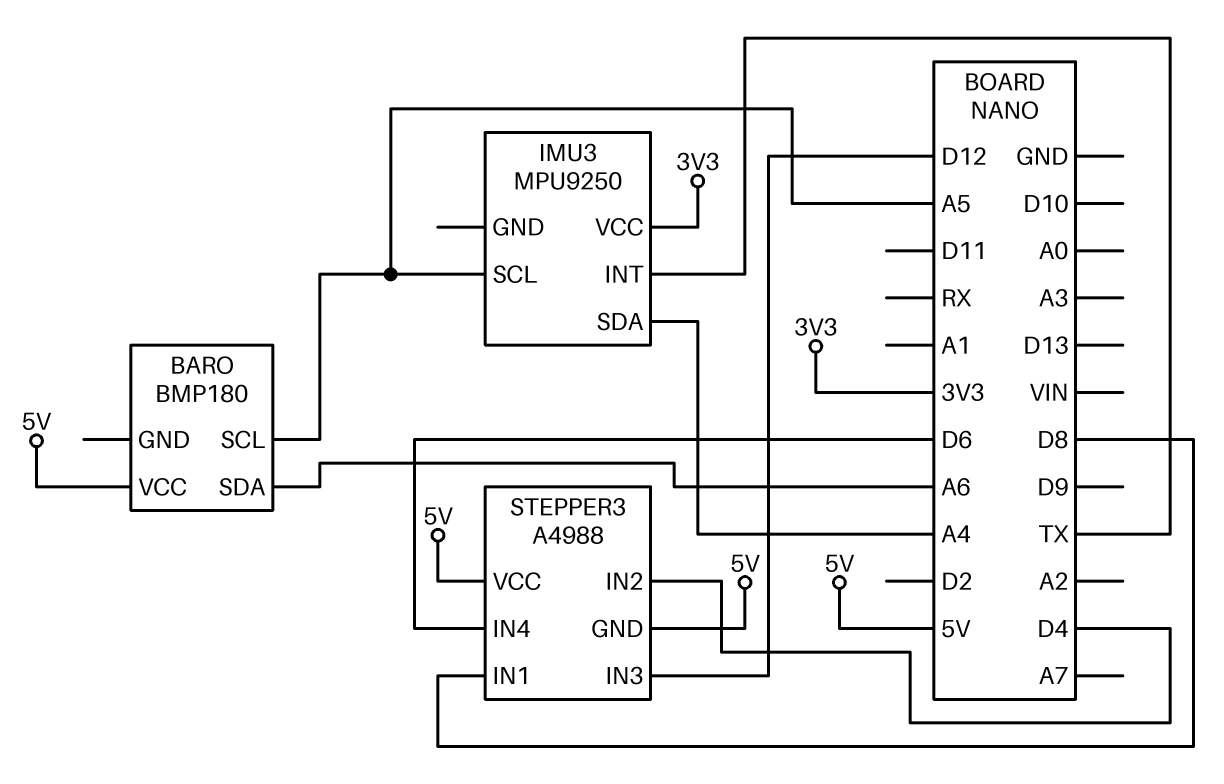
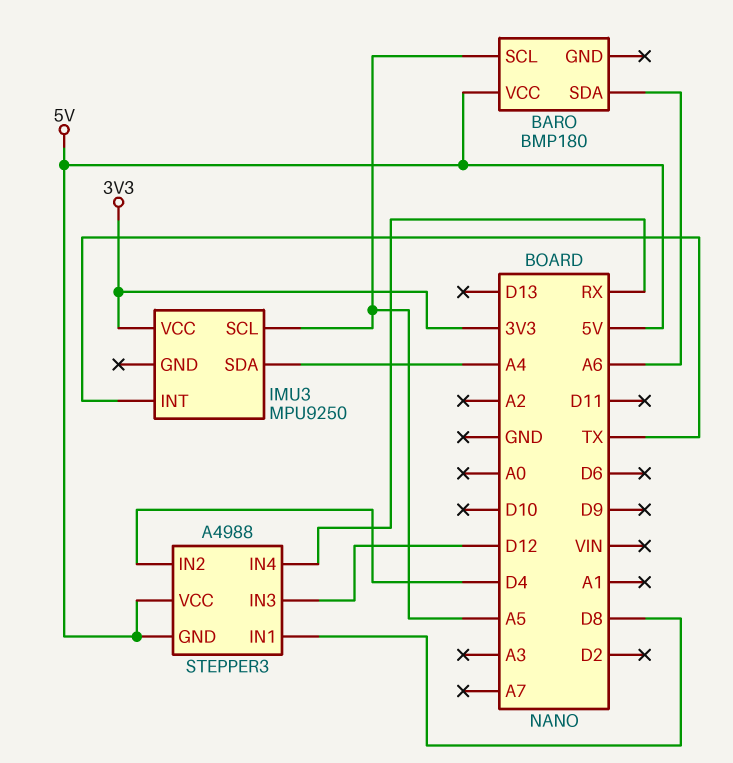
STEPPER3 pin IN4: D6 -> RX

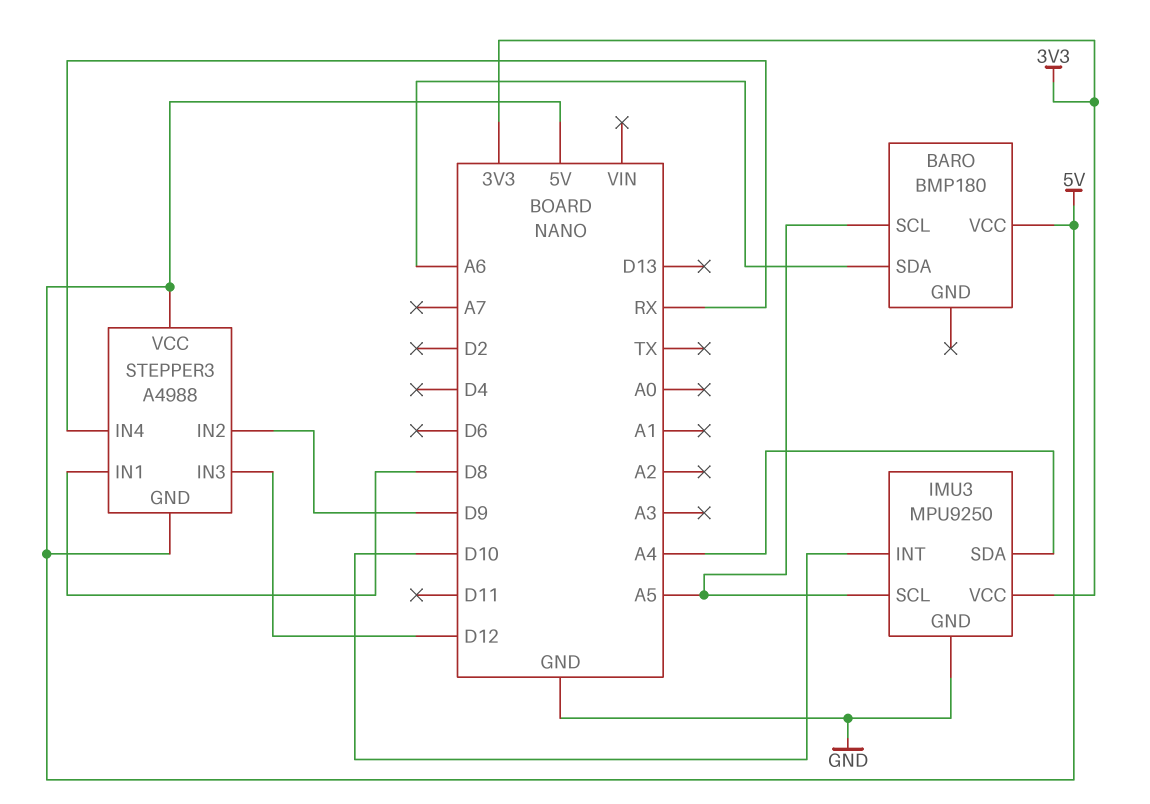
IMU3 pin GND: none -> GND
IMU3 pin INT: TX -> D10
STEPPER3 pin IN2: D4 -> D9

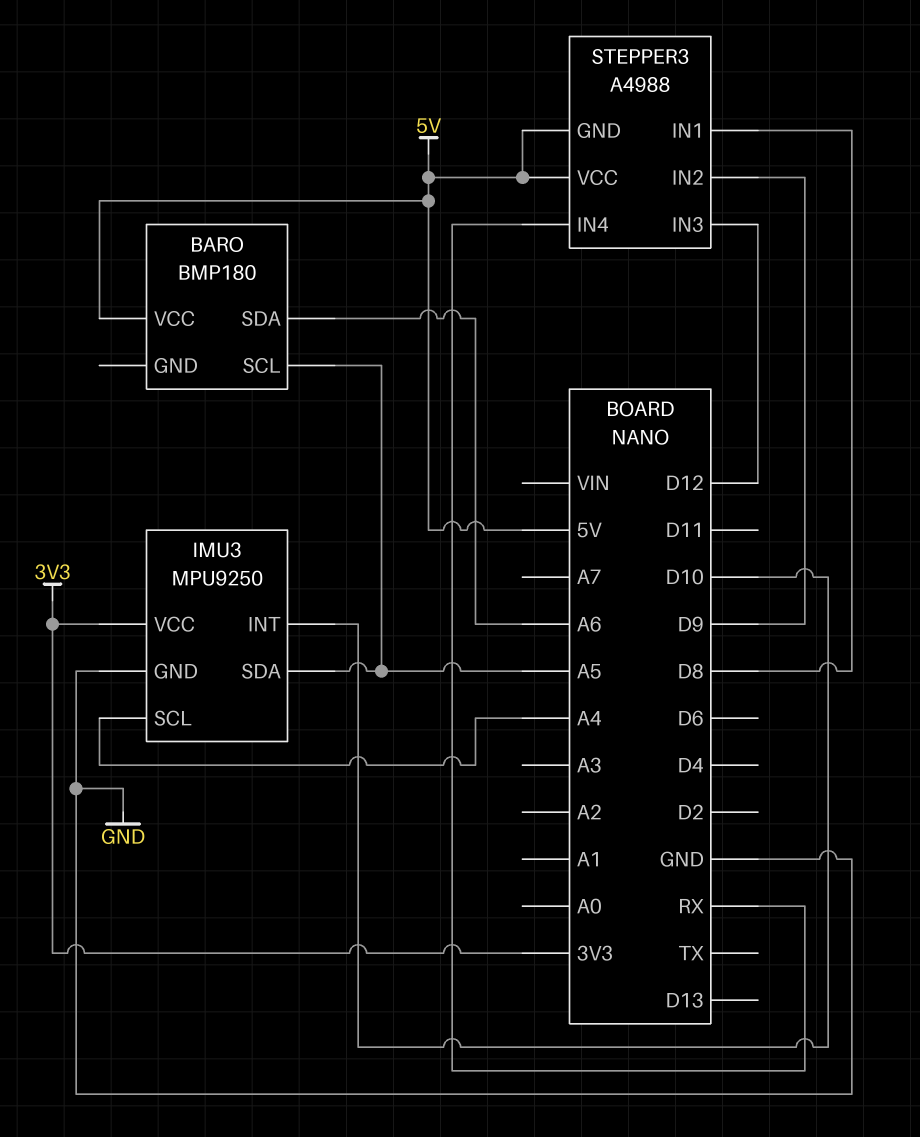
IMU3 pin SCL: A5 -> A4
IMU3 pin SDA: A4 -> A5

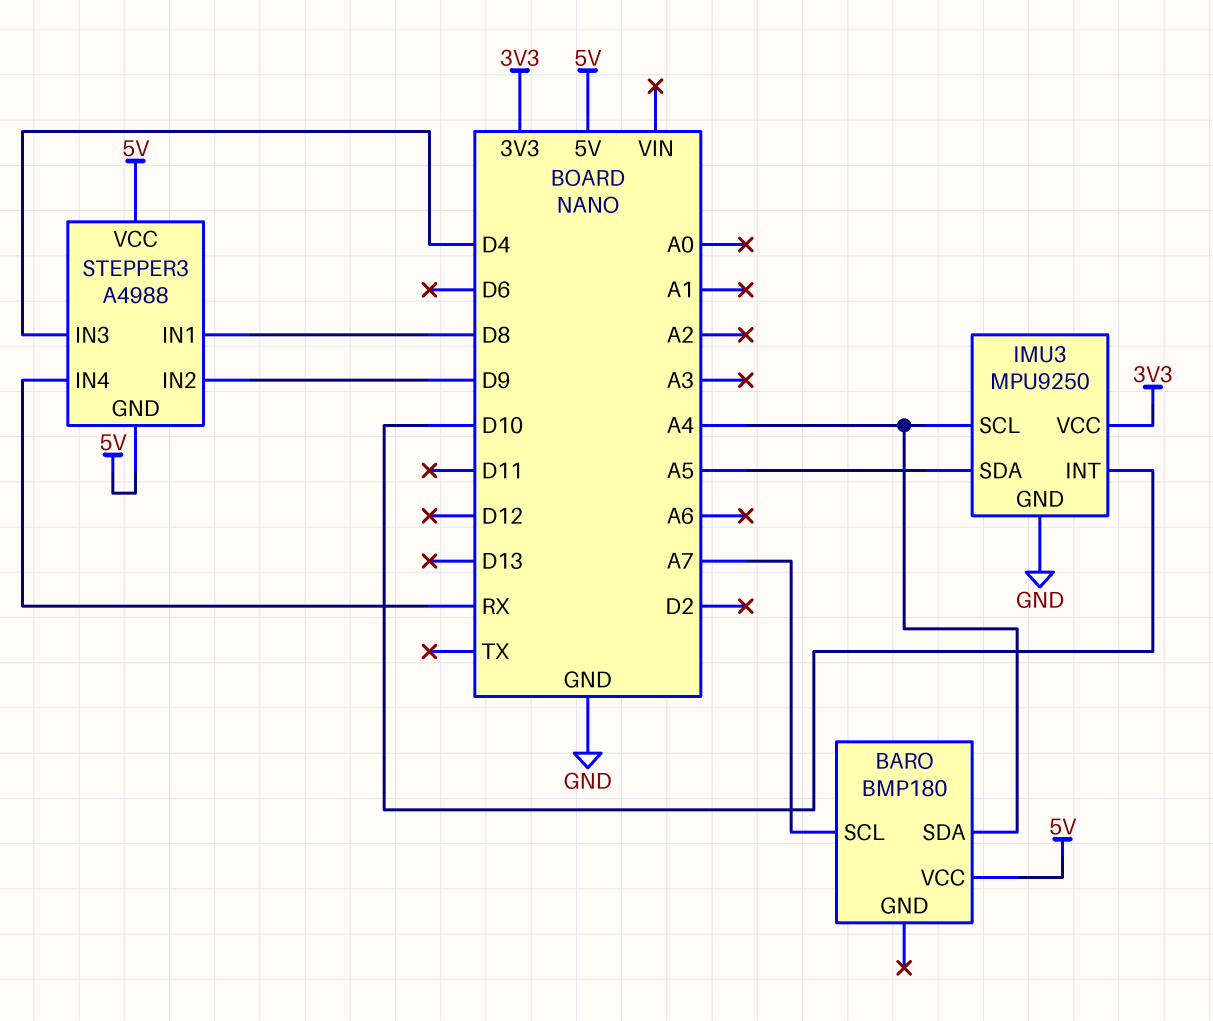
BARO pin SCL: A5 -> A7
BARO pin SDA: A6 -> A4
STEPPER3 pin IN3: D12 -> D4

